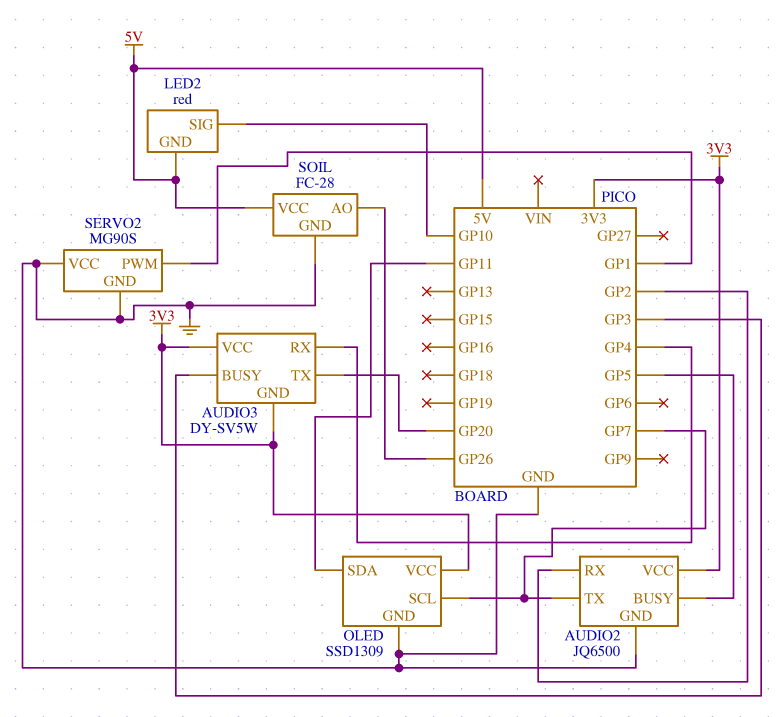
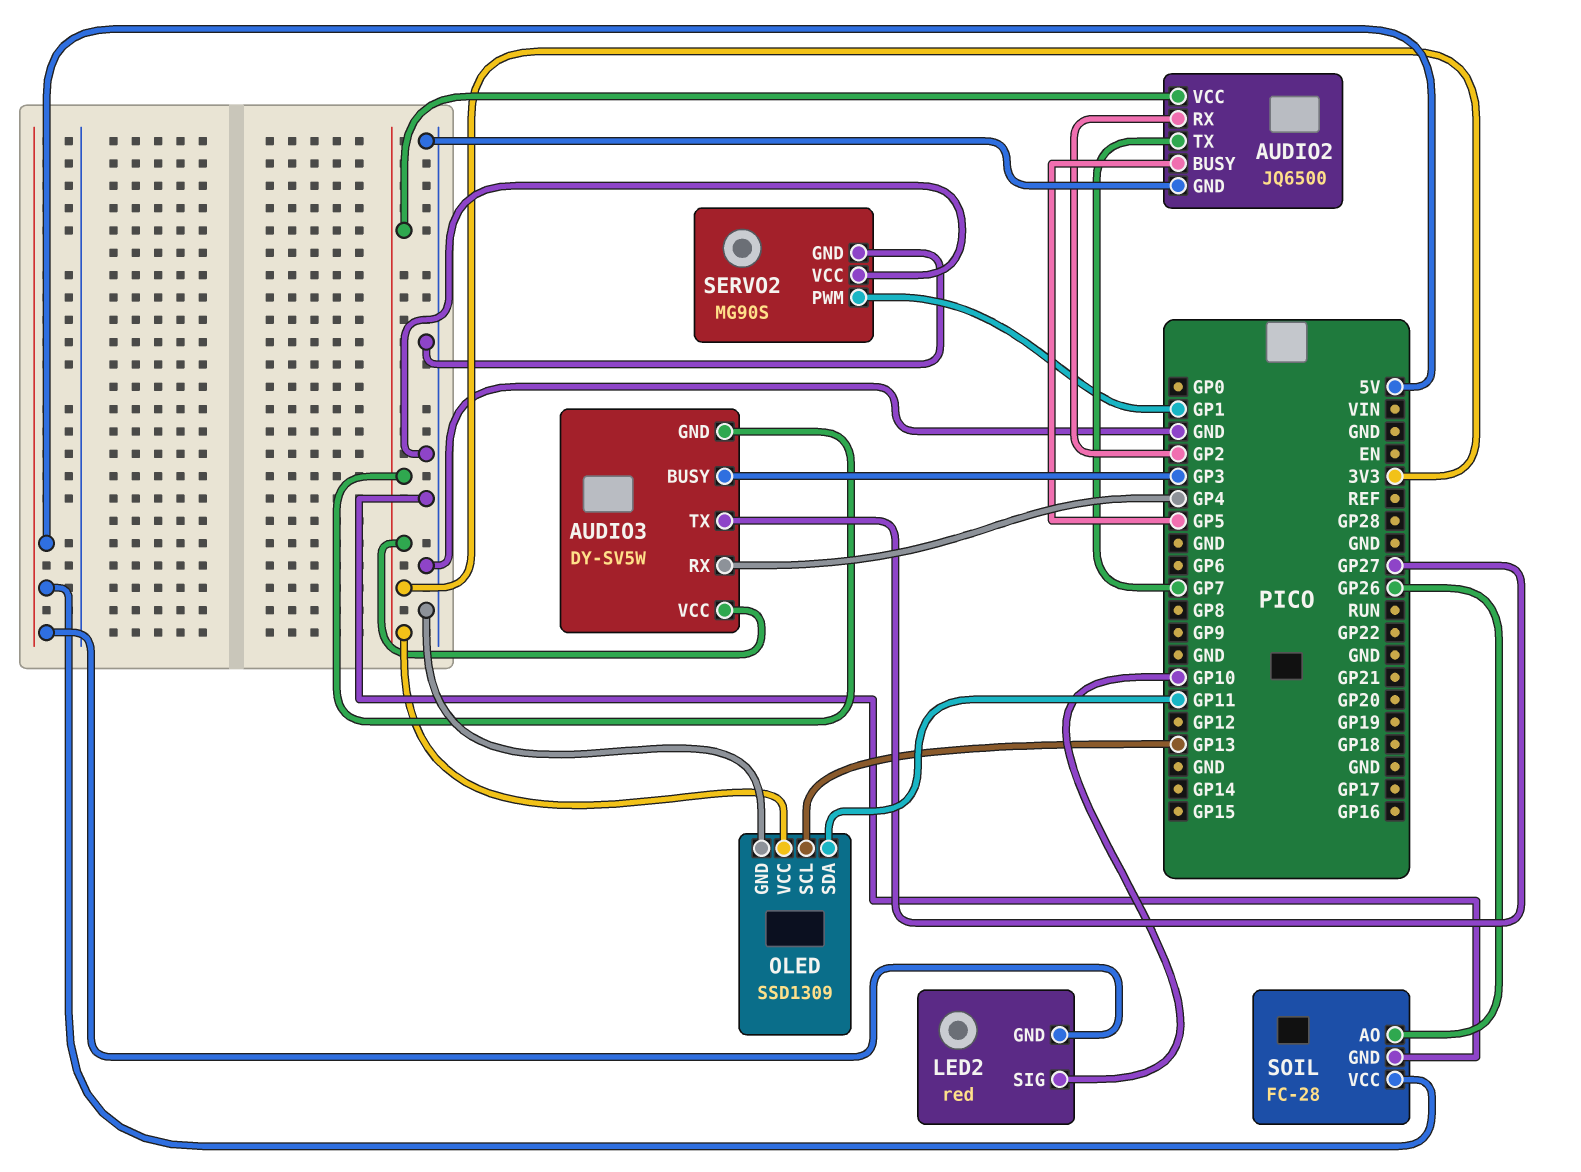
AUDIO3 pin TX: GP20 -> GP27
OLED pin SCL: GP7 -> GP13

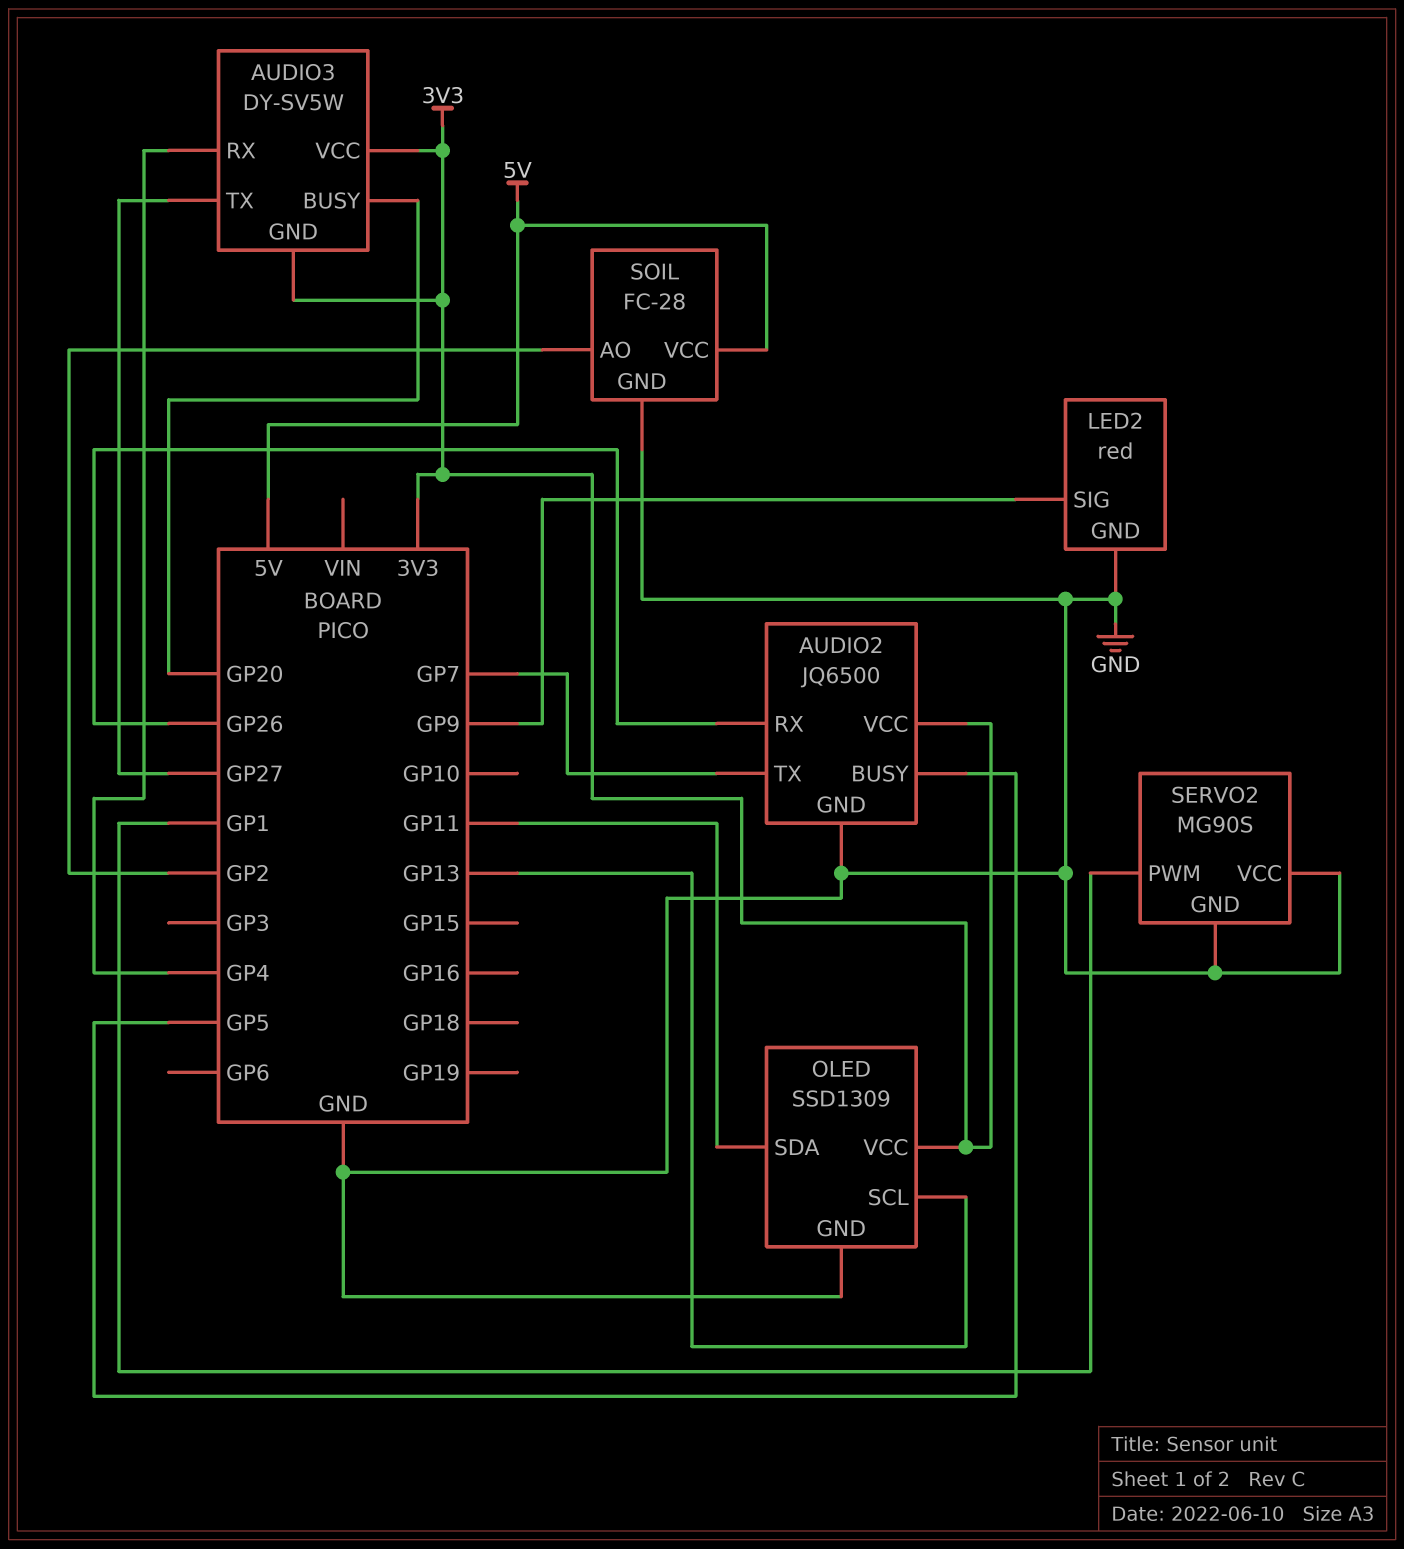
AUDIO2 pin RX: GP2 -> GP26
AUDIO3 pin BUSY: GP3 -> GP20
LED2 pin GND: 5V -> GND
LED2 pin SIG: GP10 -> GP9
SOIL pin AO: GP26 -> GP2

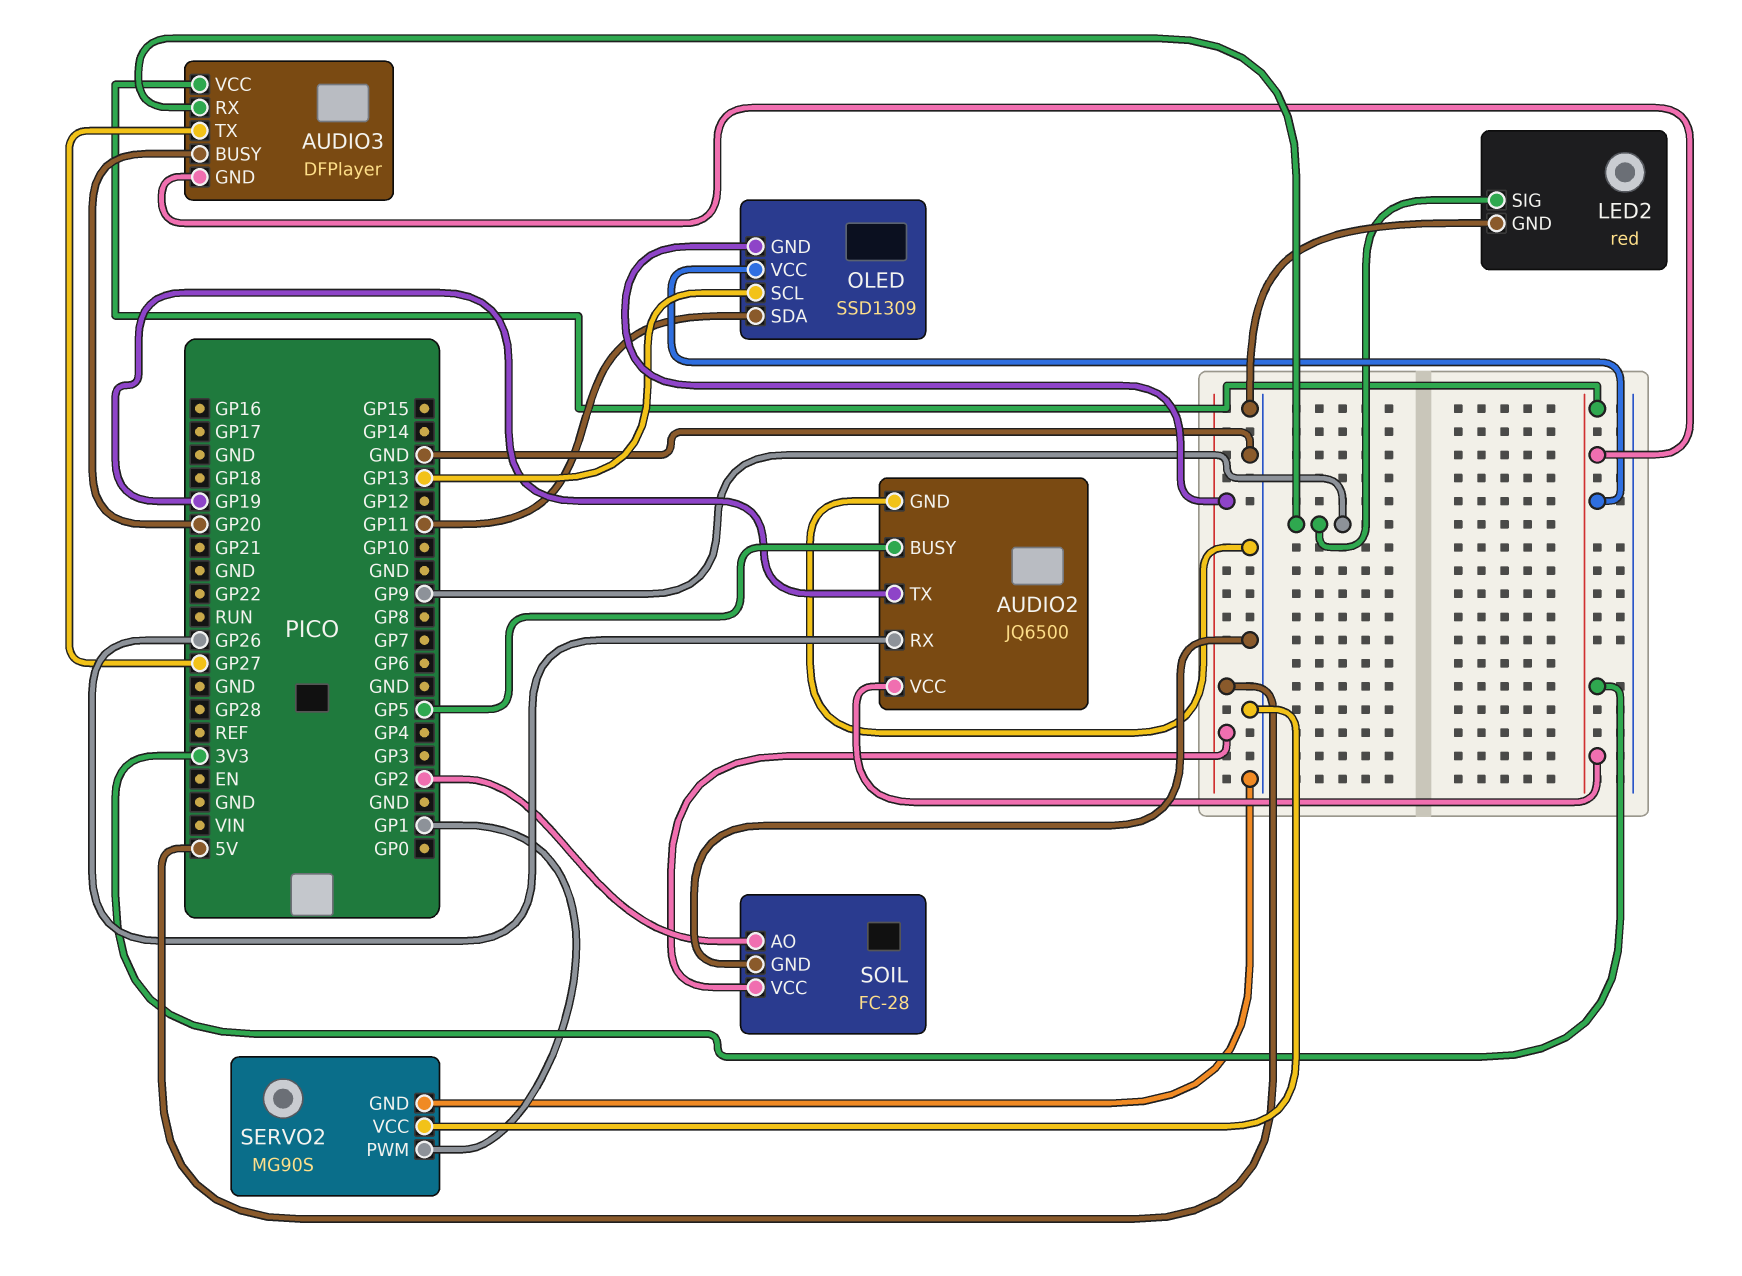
AUDIO2 pin TX: GP7 -> GP19
AUDIO3: DY-SV5W -> DFPlayer
AUDIO3 pin RX: GP4 -> GP9
OLED pin GND: GND -> 5V

